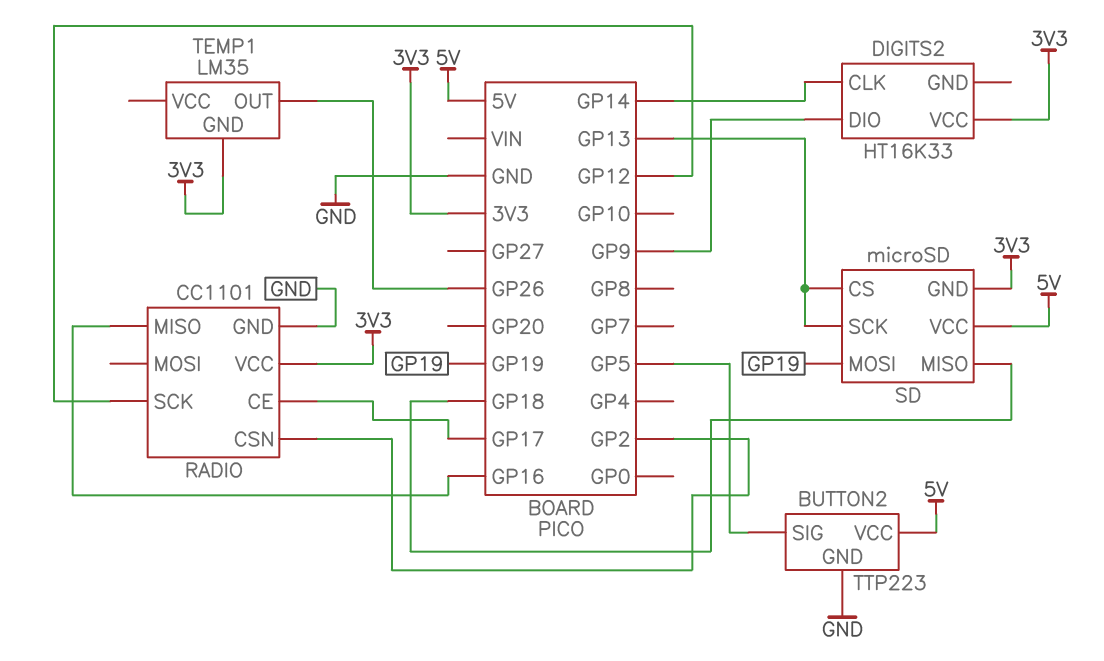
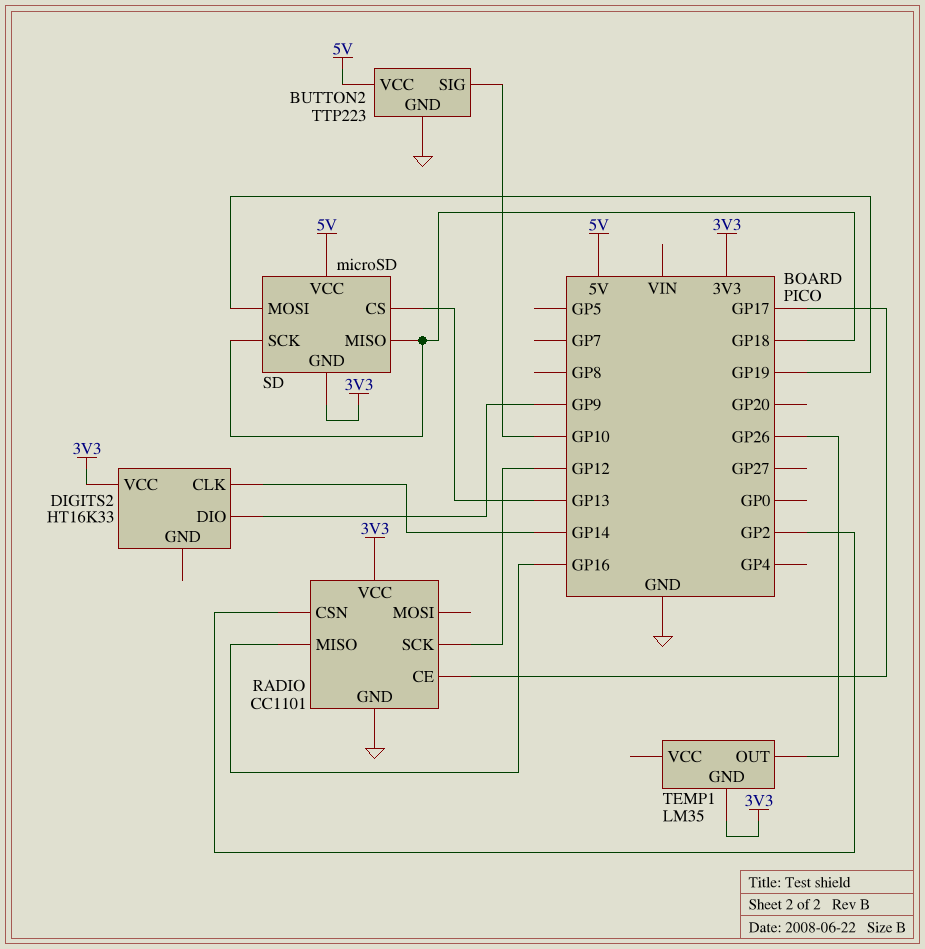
BUTTON2 pin SIG: GP5 -> GP10
SD pin SCK: GP13 -> GP18

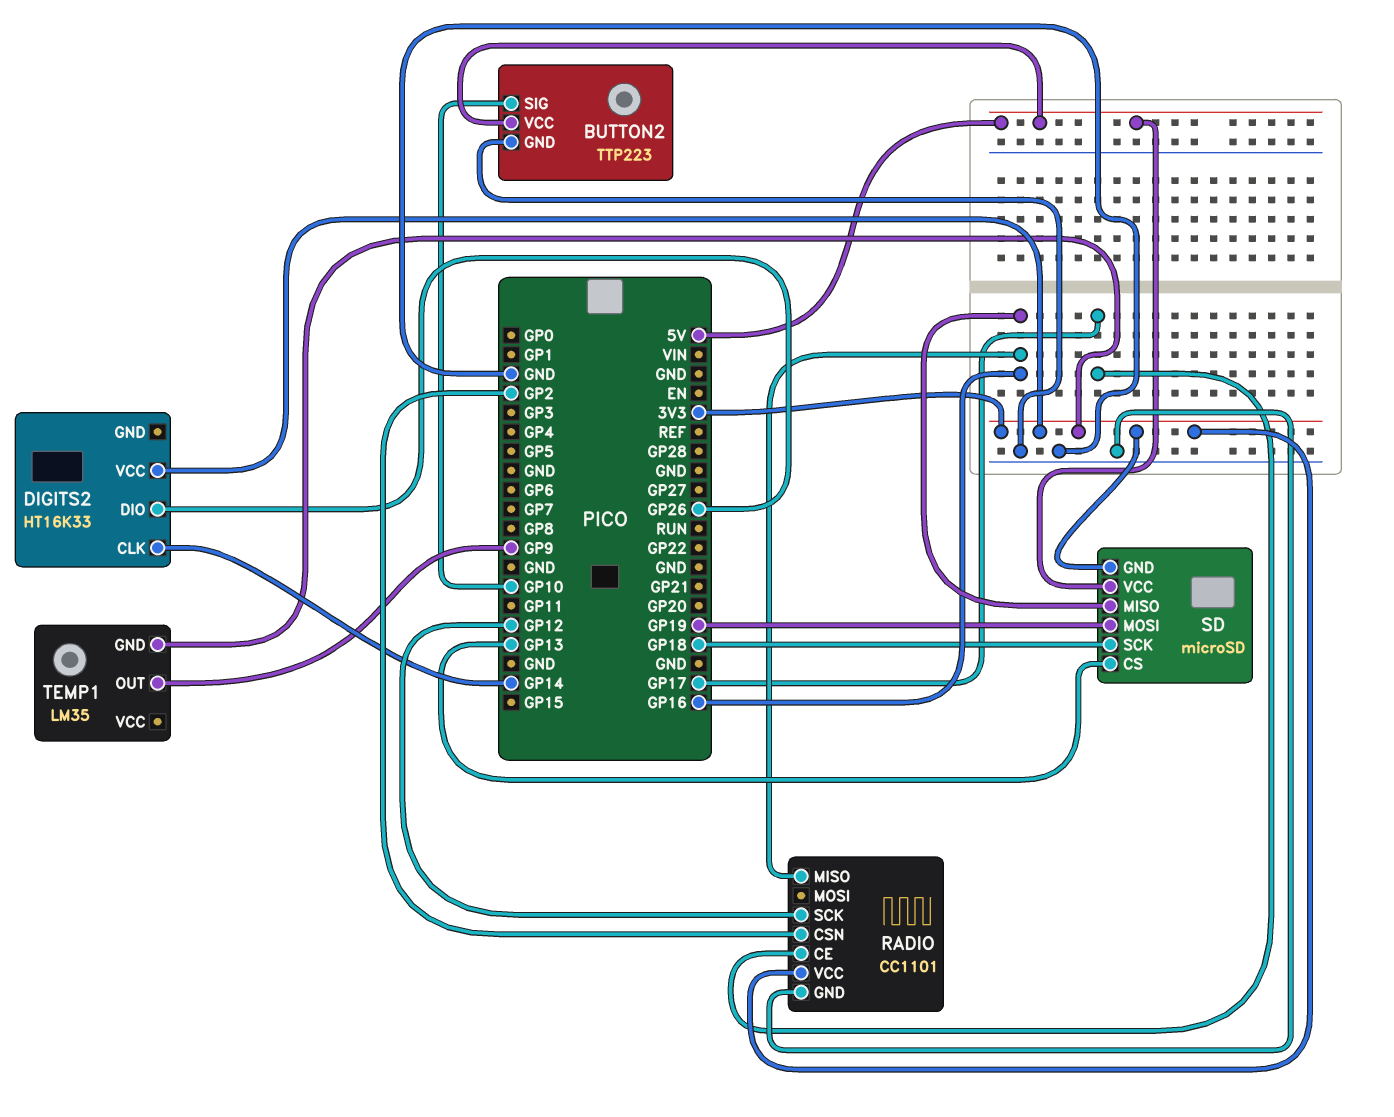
DIGITS2 pin DIO: GP9 -> GP26
SD pin MISO: GP18 -> GP16
TEMP1 pin OUT: GP26 -> GP9

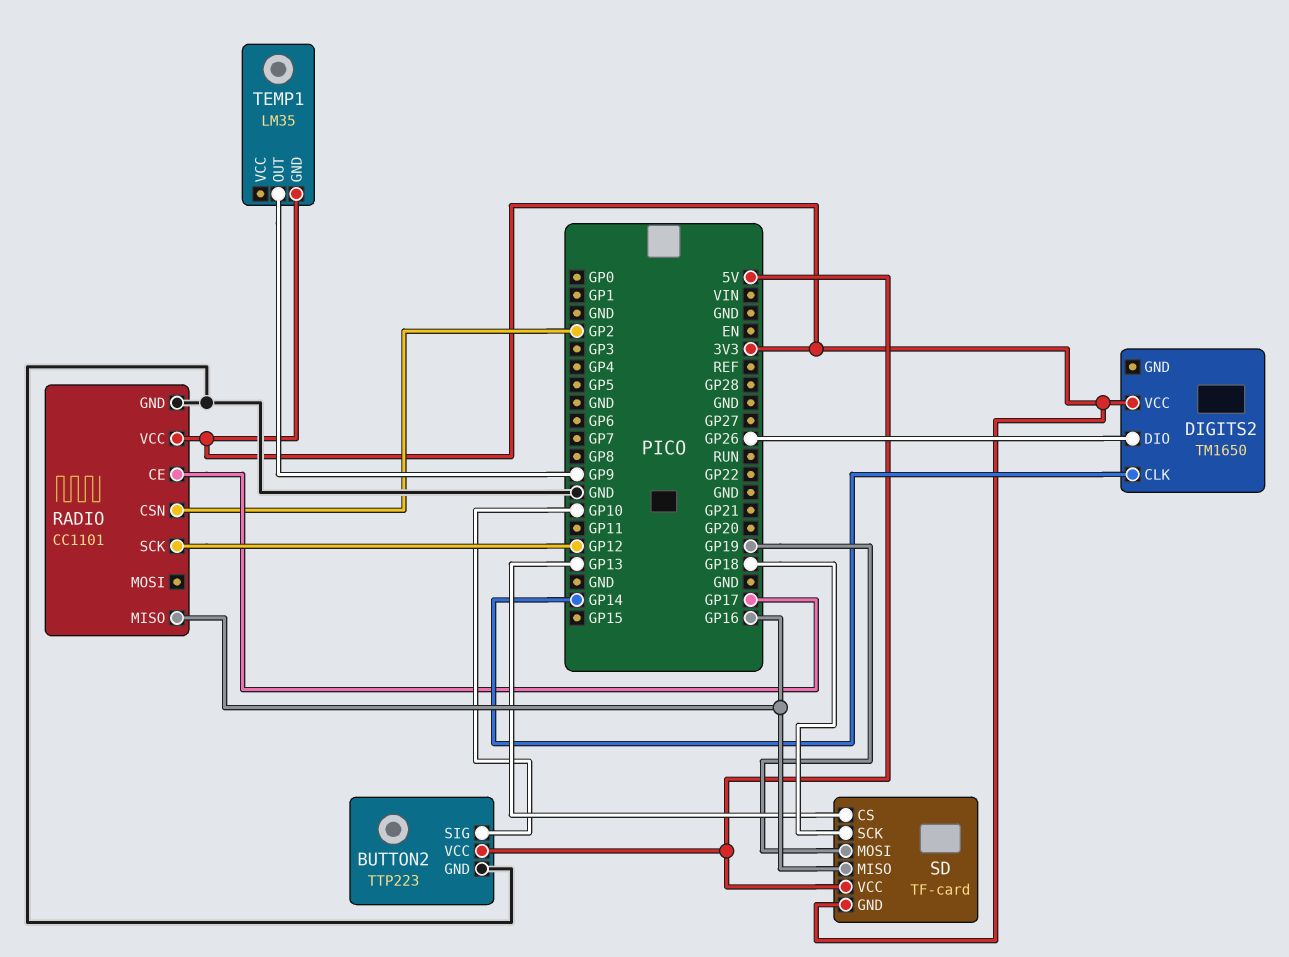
DIGITS2: HT16K33 -> TM1650
SD: microSD -> TF-card

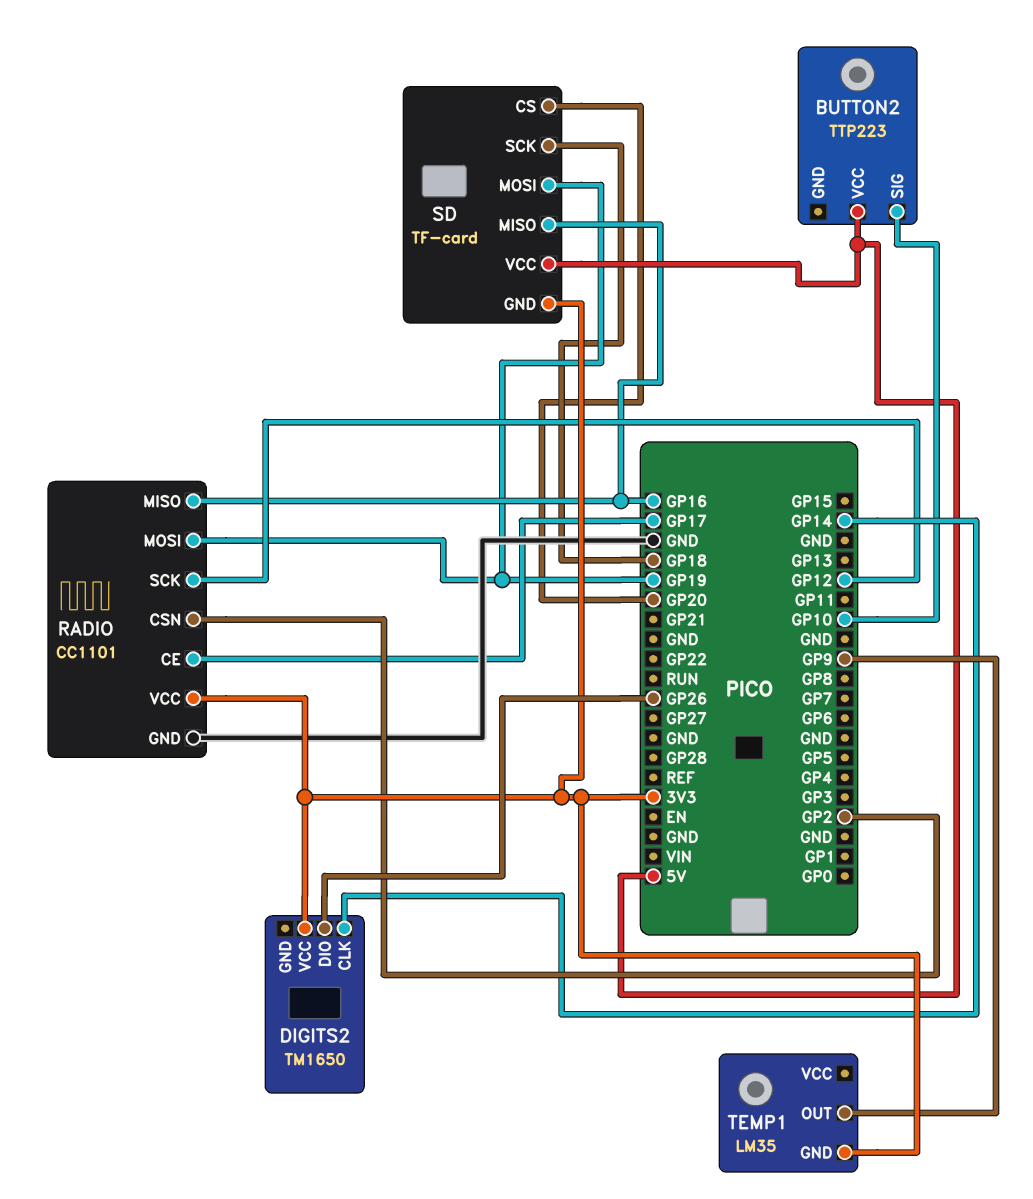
BUTTON2 pin GND: GND -> none
RADIO pin MOSI: none -> GP19
SD pin CS: GP13 -> GP20

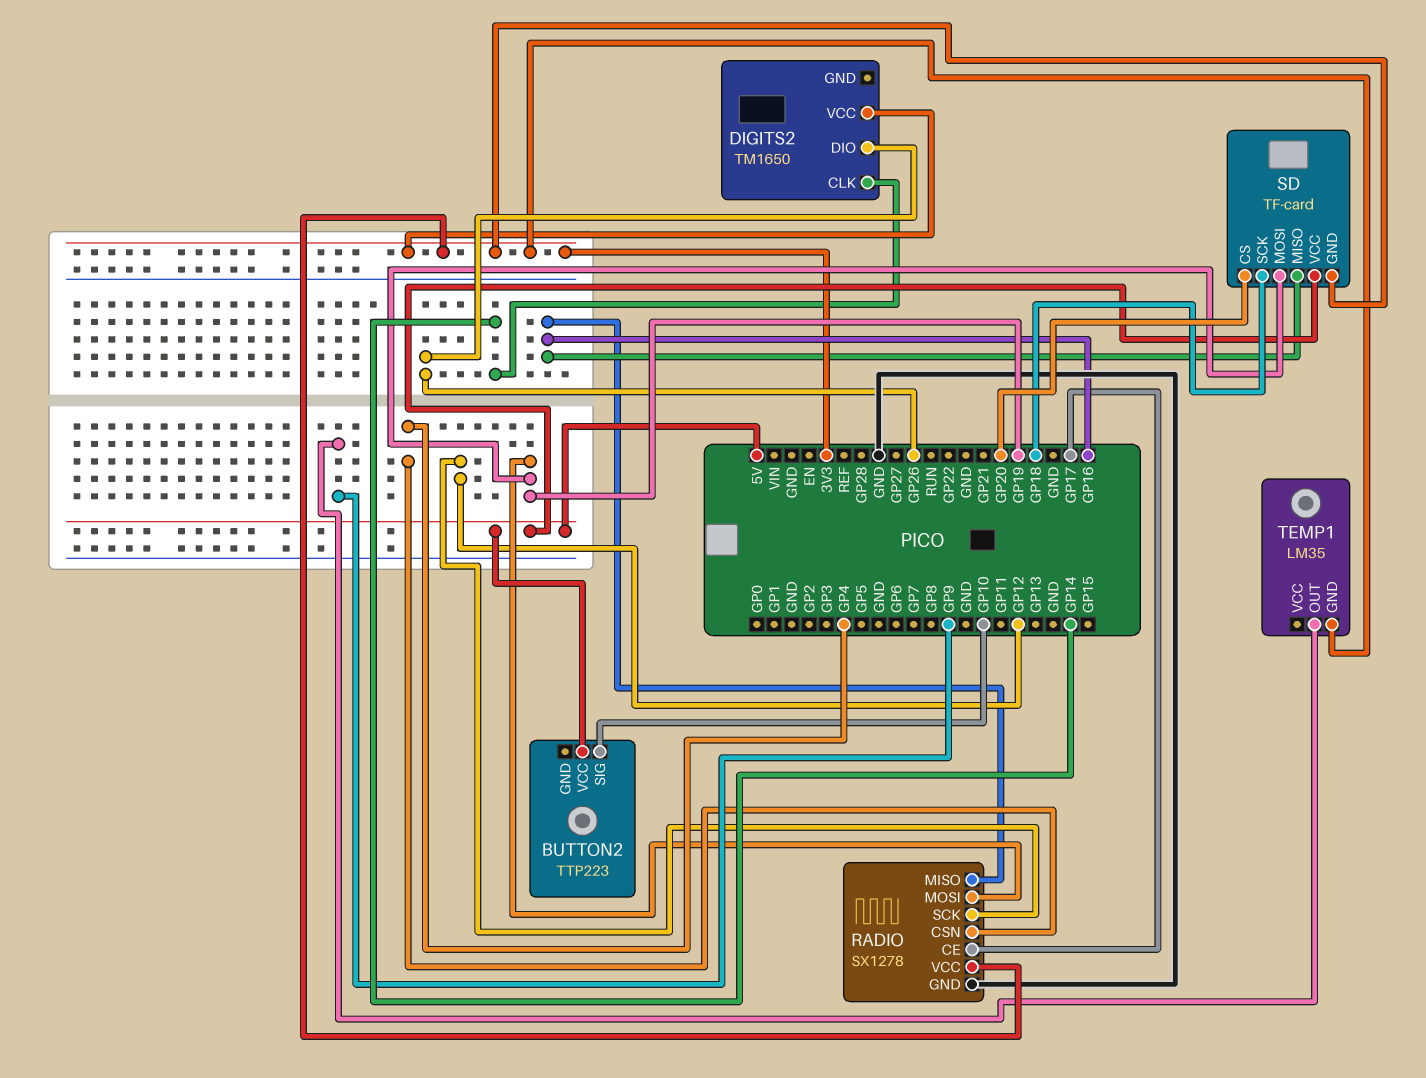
RADIO: CC1101 -> SX1278
RADIO pin CSN: GP2 -> GP4

